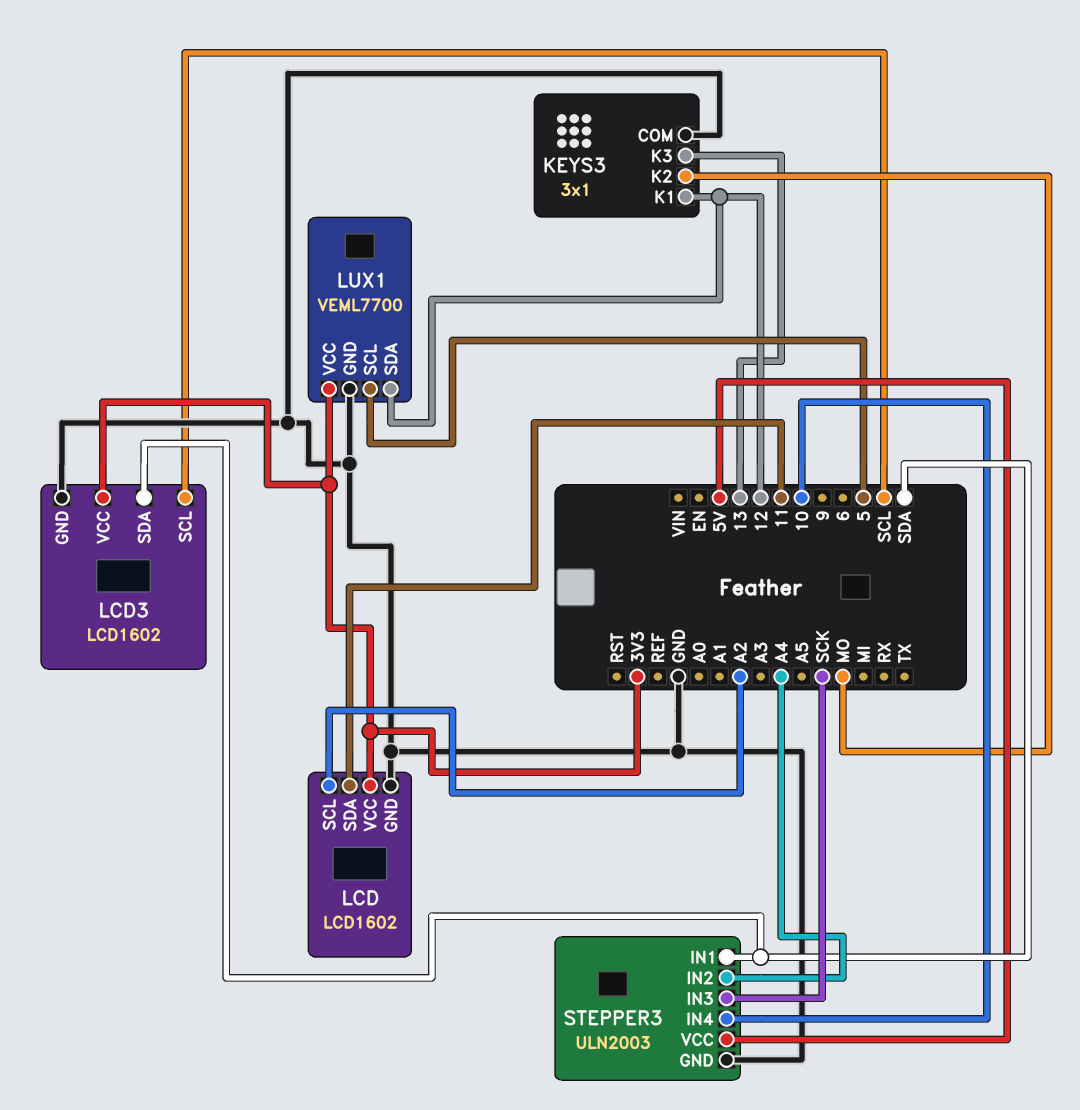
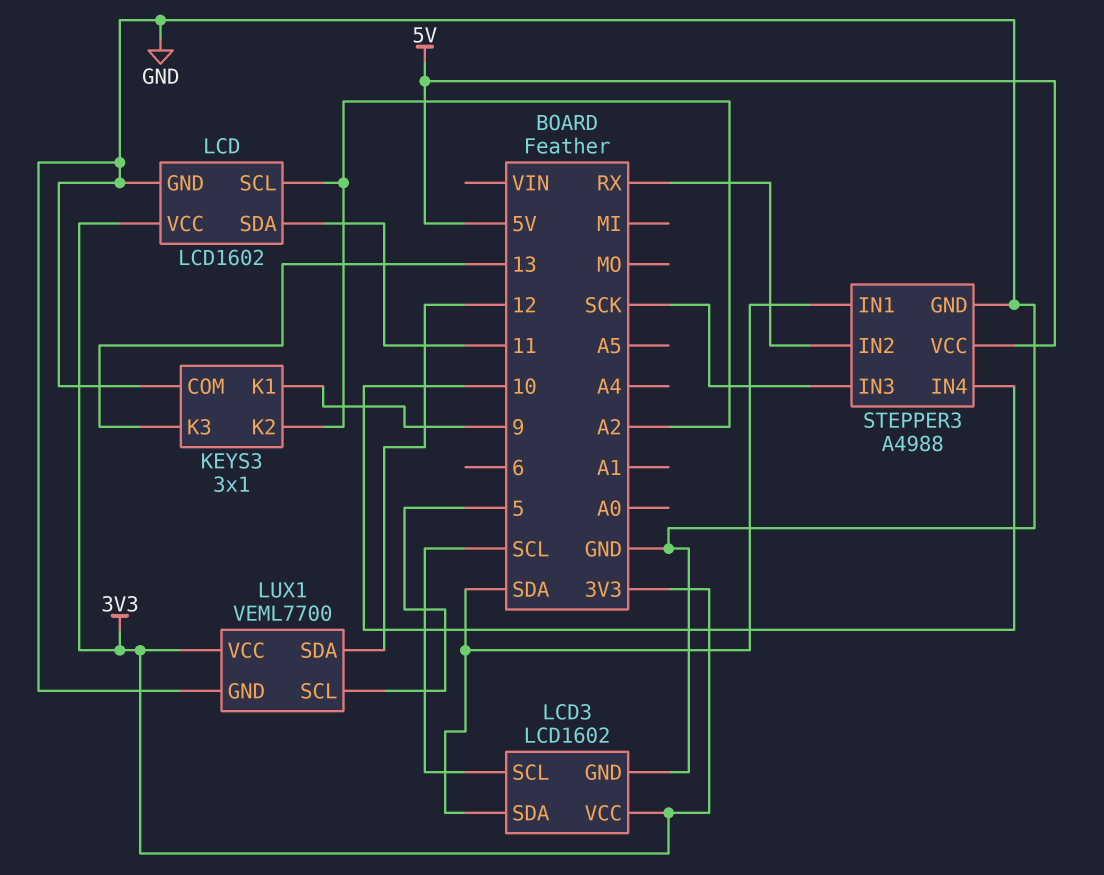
KEYS3 pin K1: 12 -> 9
KEYS3 pin K2: MO -> A2
STEPPER3: ULN2003 -> A4988
STEPPER3 pin IN2: A4 -> RX

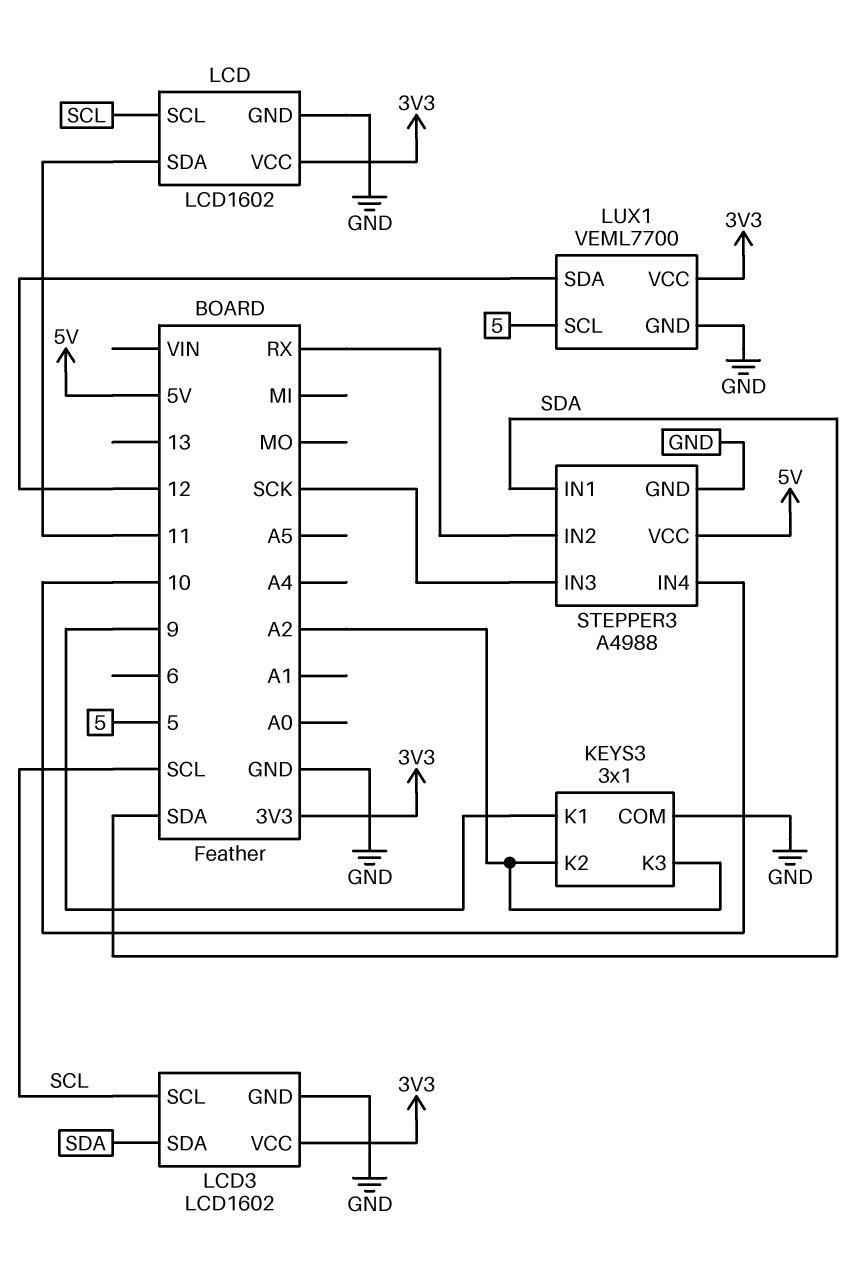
KEYS3 pin K3: 13 -> A2
LCD pin SCL: A2 -> SCL

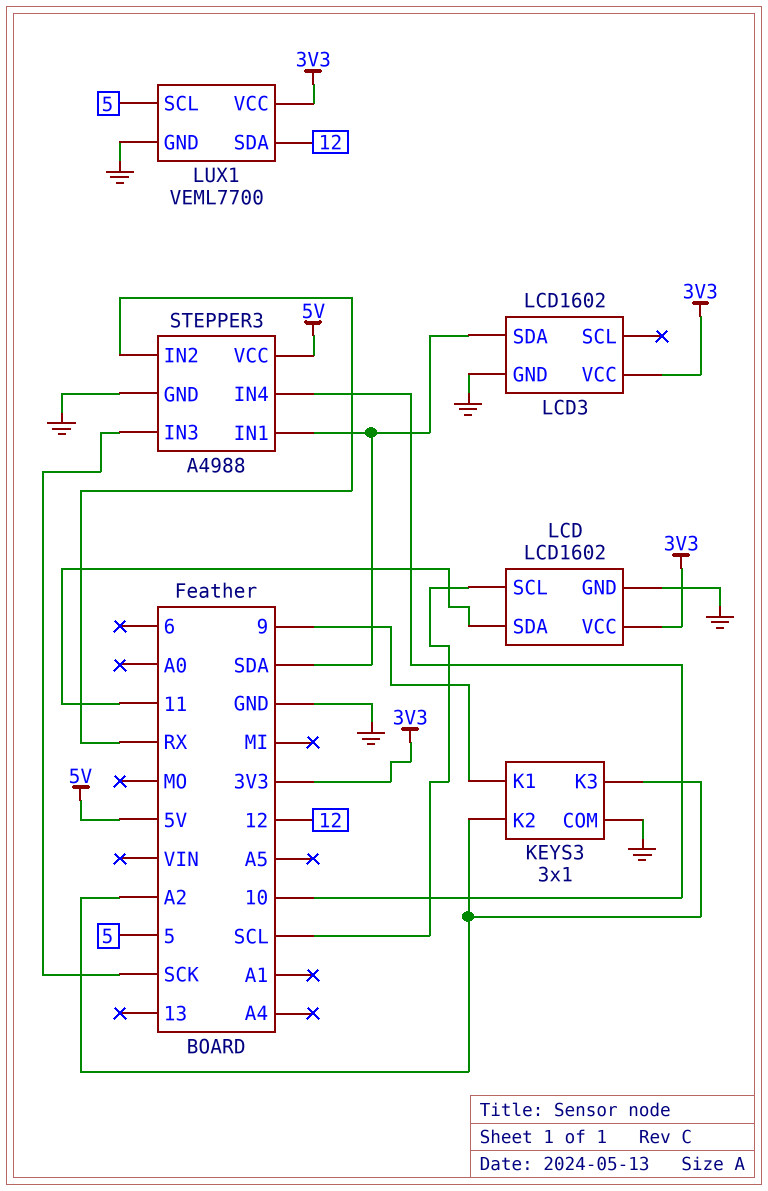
LCD3 pin SCL: SCL -> none

